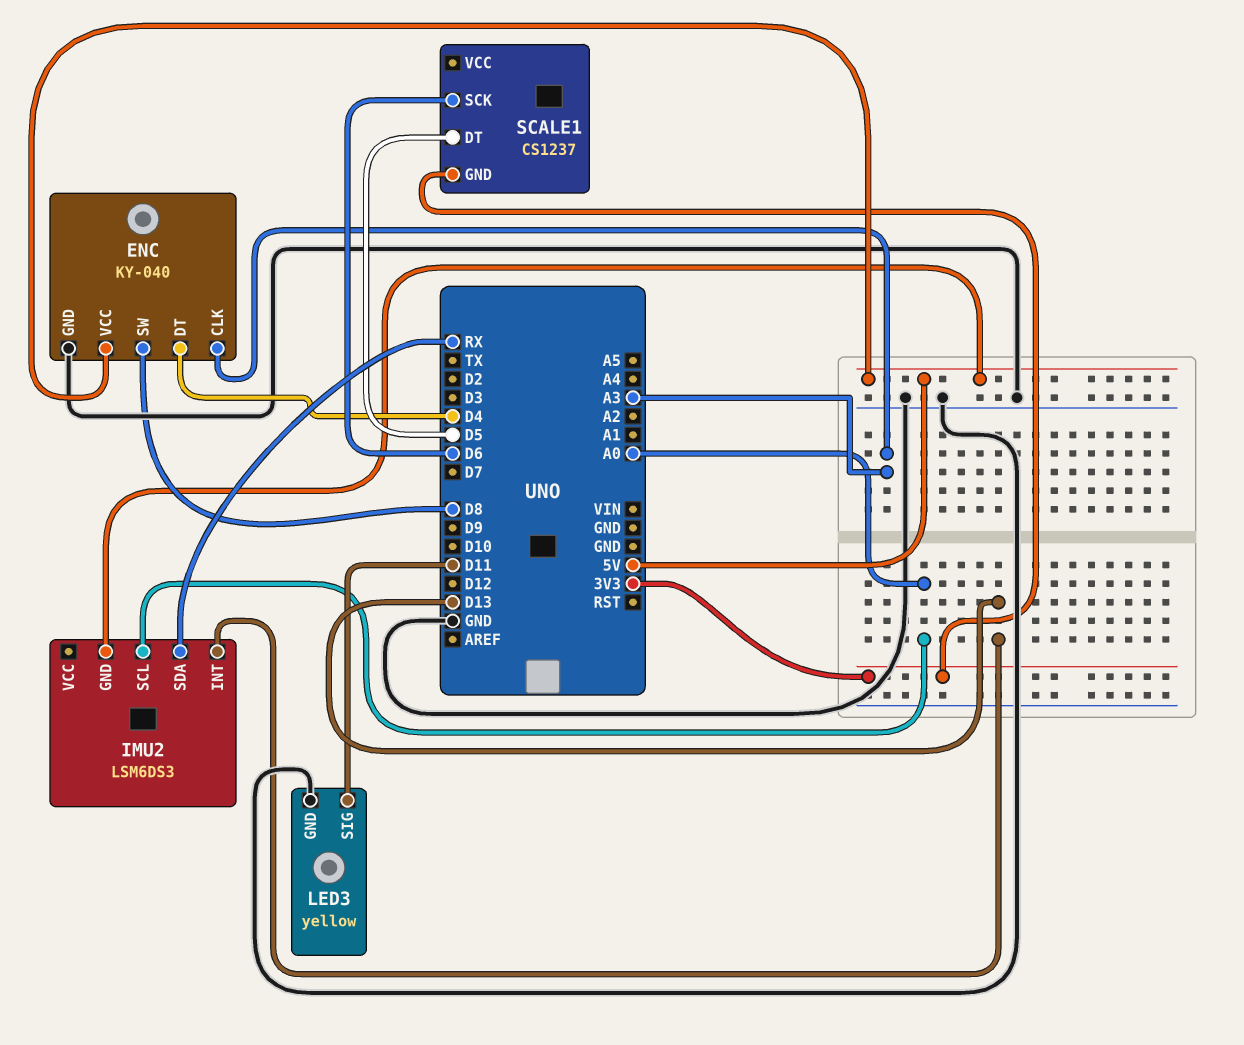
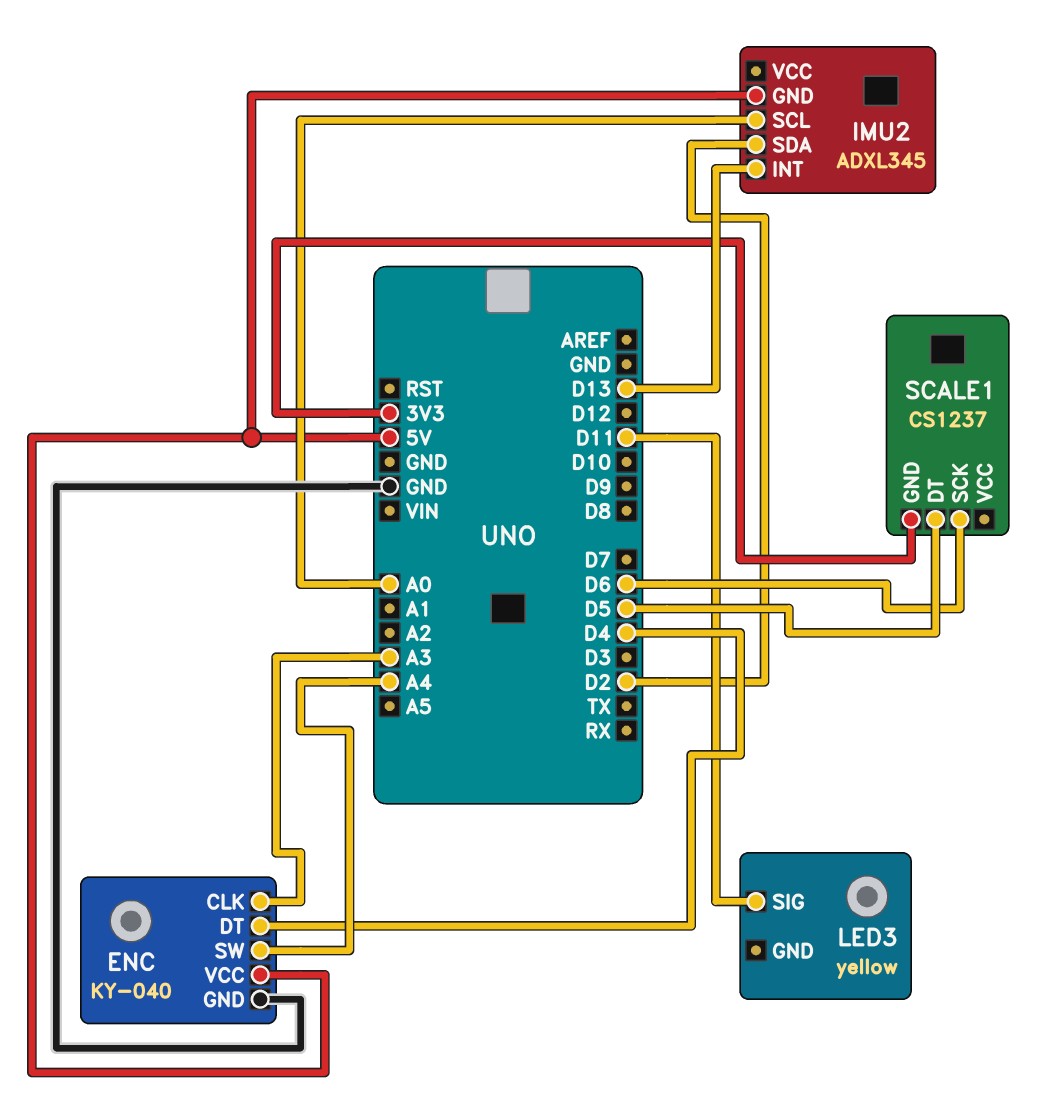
ENC pin SW: D8 -> A4
IMU2: LSM6DS3 -> ADXL345
IMU2 pin SDA: RX -> D2
LED3 pin GND: GND -> none

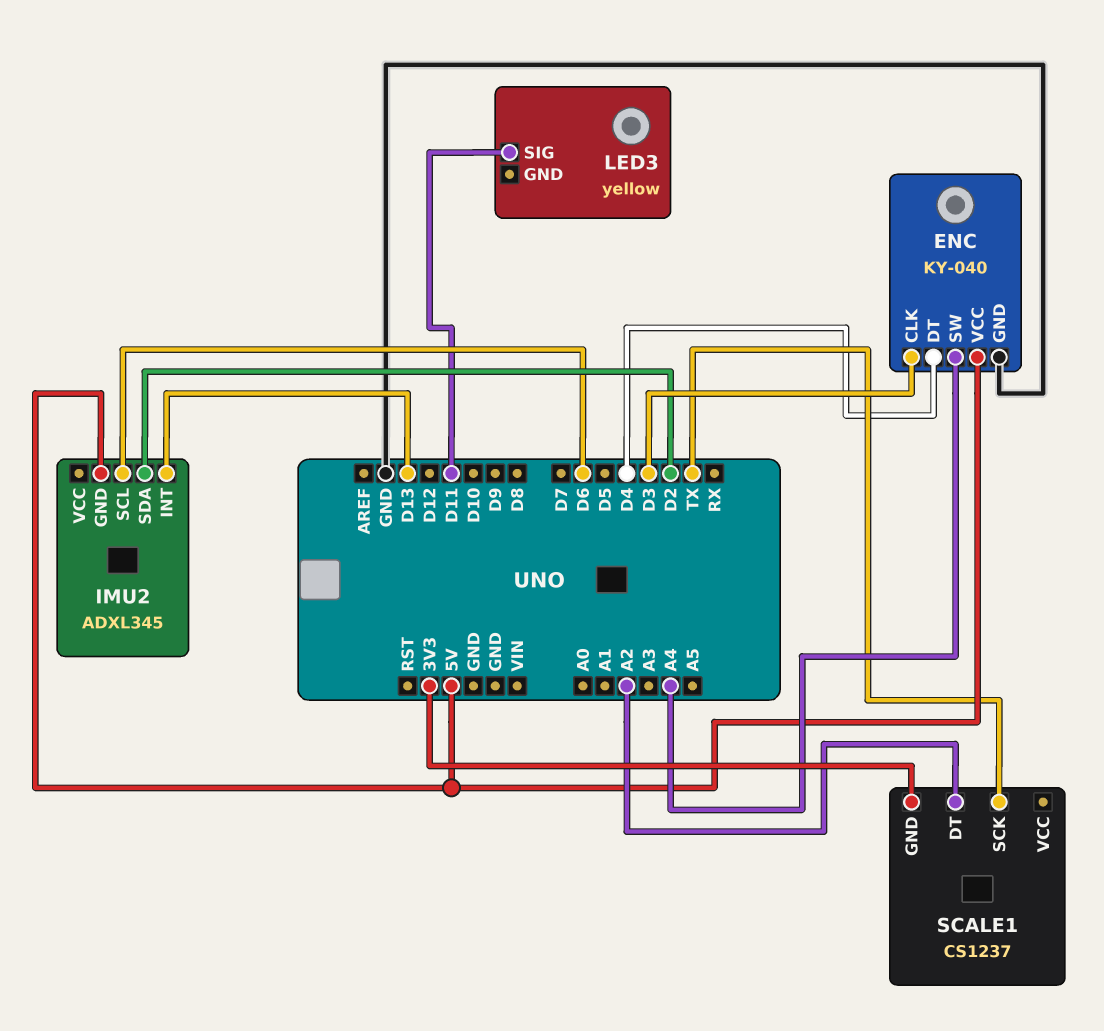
ENC pin CLK: A3 -> D3
IMU2 pin SCL: A0 -> D6
SCALE1 pin DT: D5 -> A2
SCALE1 pin SCK: D6 -> TX

